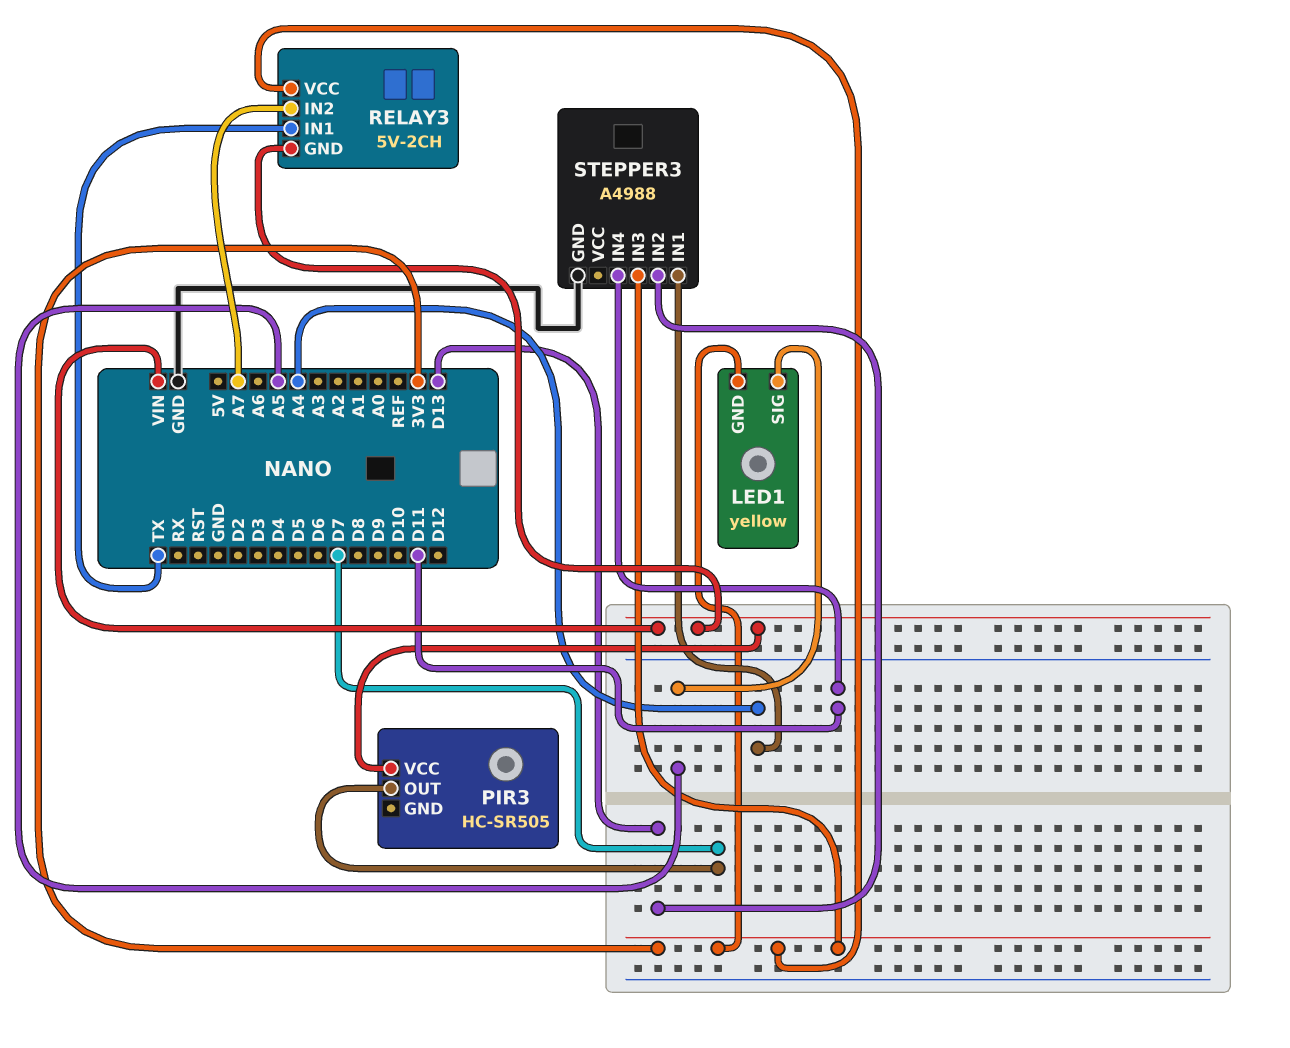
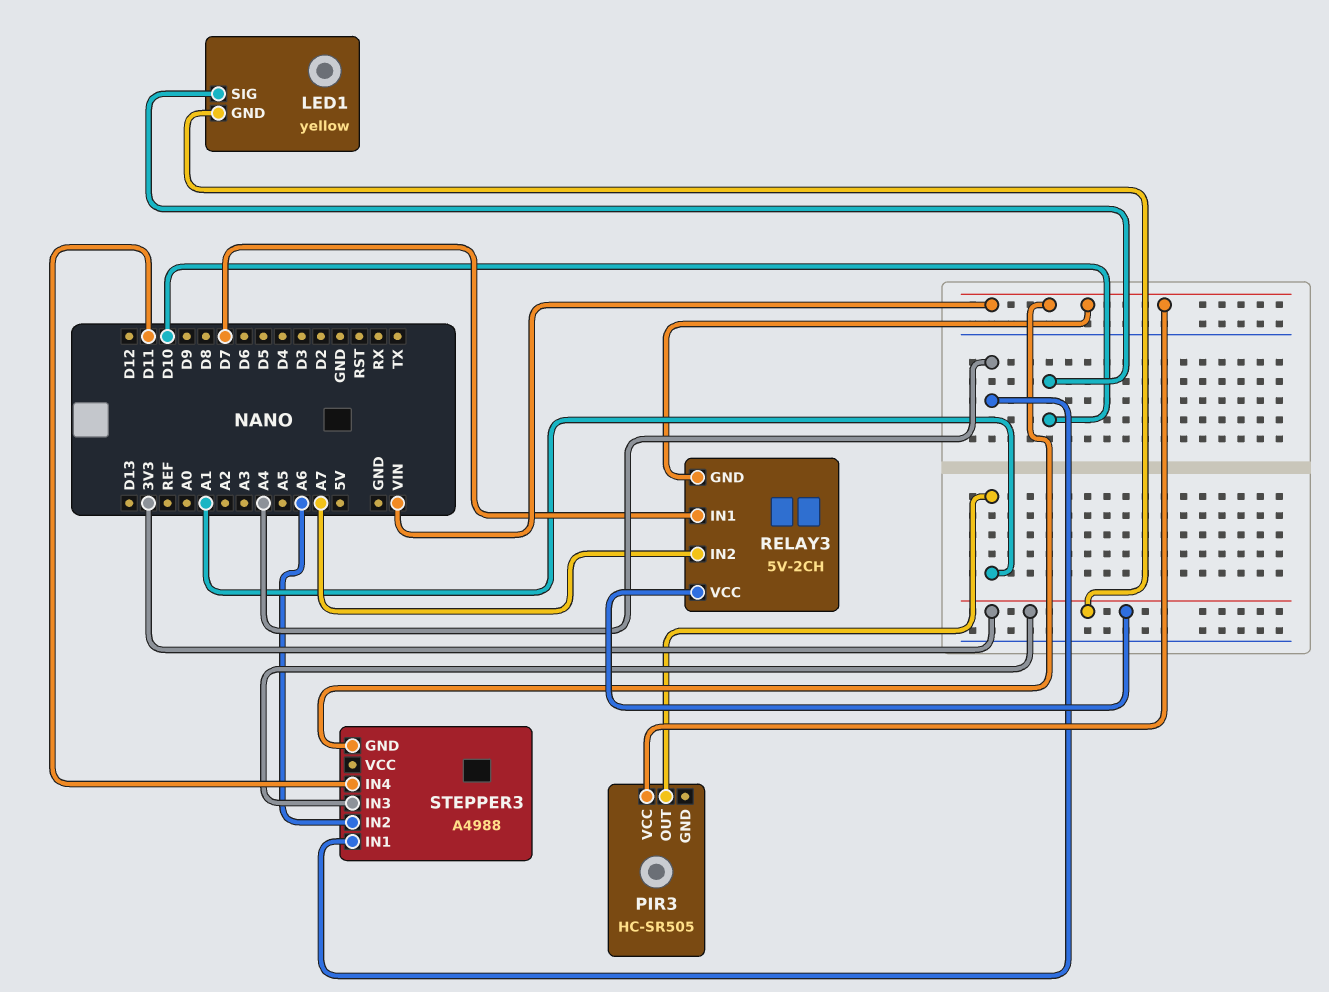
LED1 pin SIG: A5 -> D10
PIR3 pin OUT: D7 -> A1
RELAY3 pin IN1: TX -> D7
STEPPER3 pin GND: GND -> VIN
STEPPER3 pin IN2: D13 -> A6

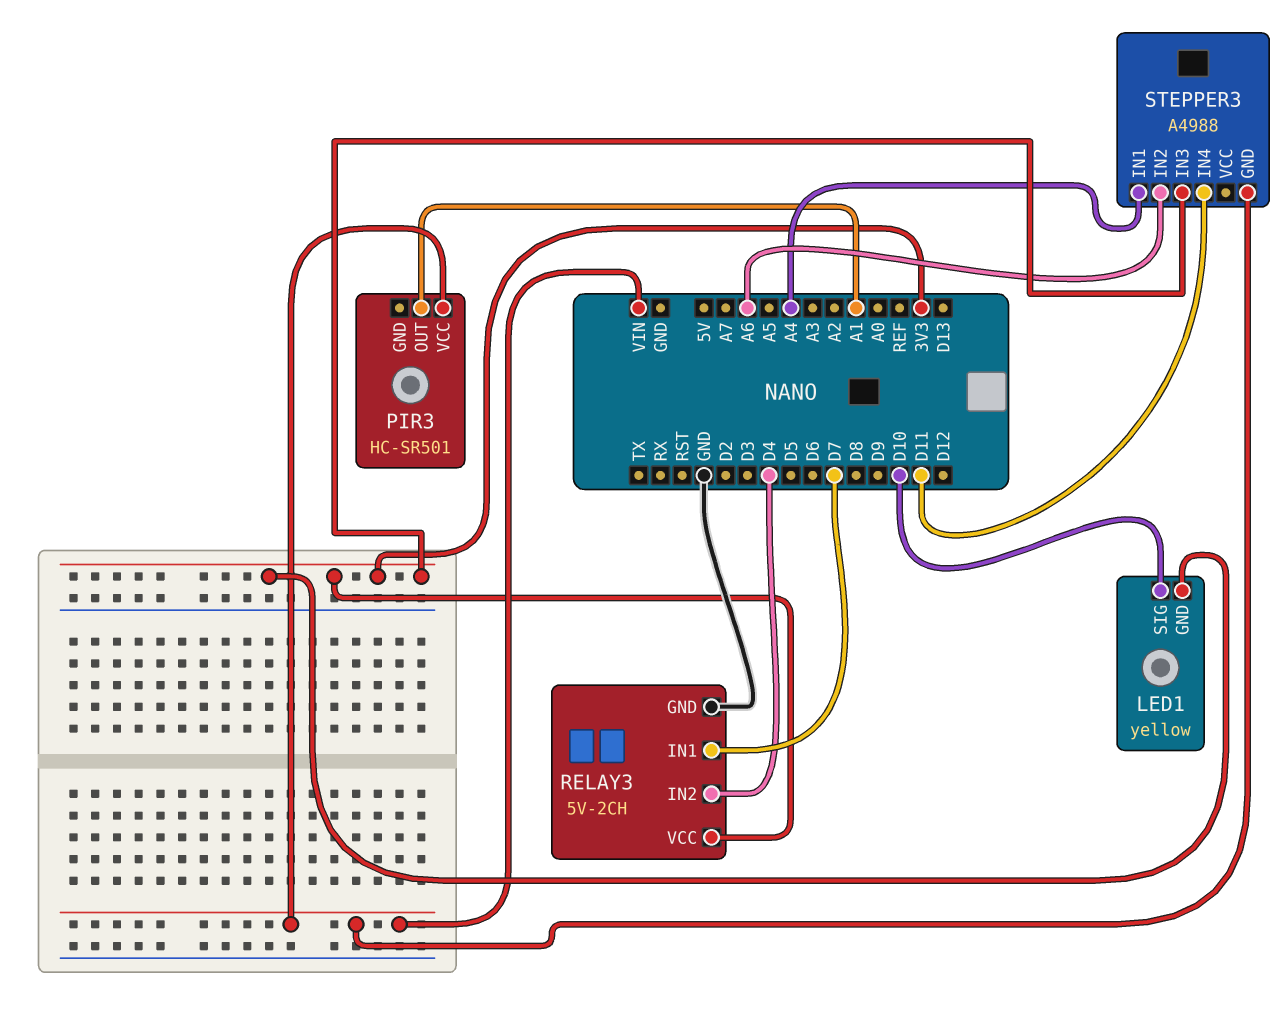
PIR3: HC-SR505 -> HC-SR501
RELAY3 pin GND: VIN -> GND
RELAY3 pin IN2: A7 -> D4

